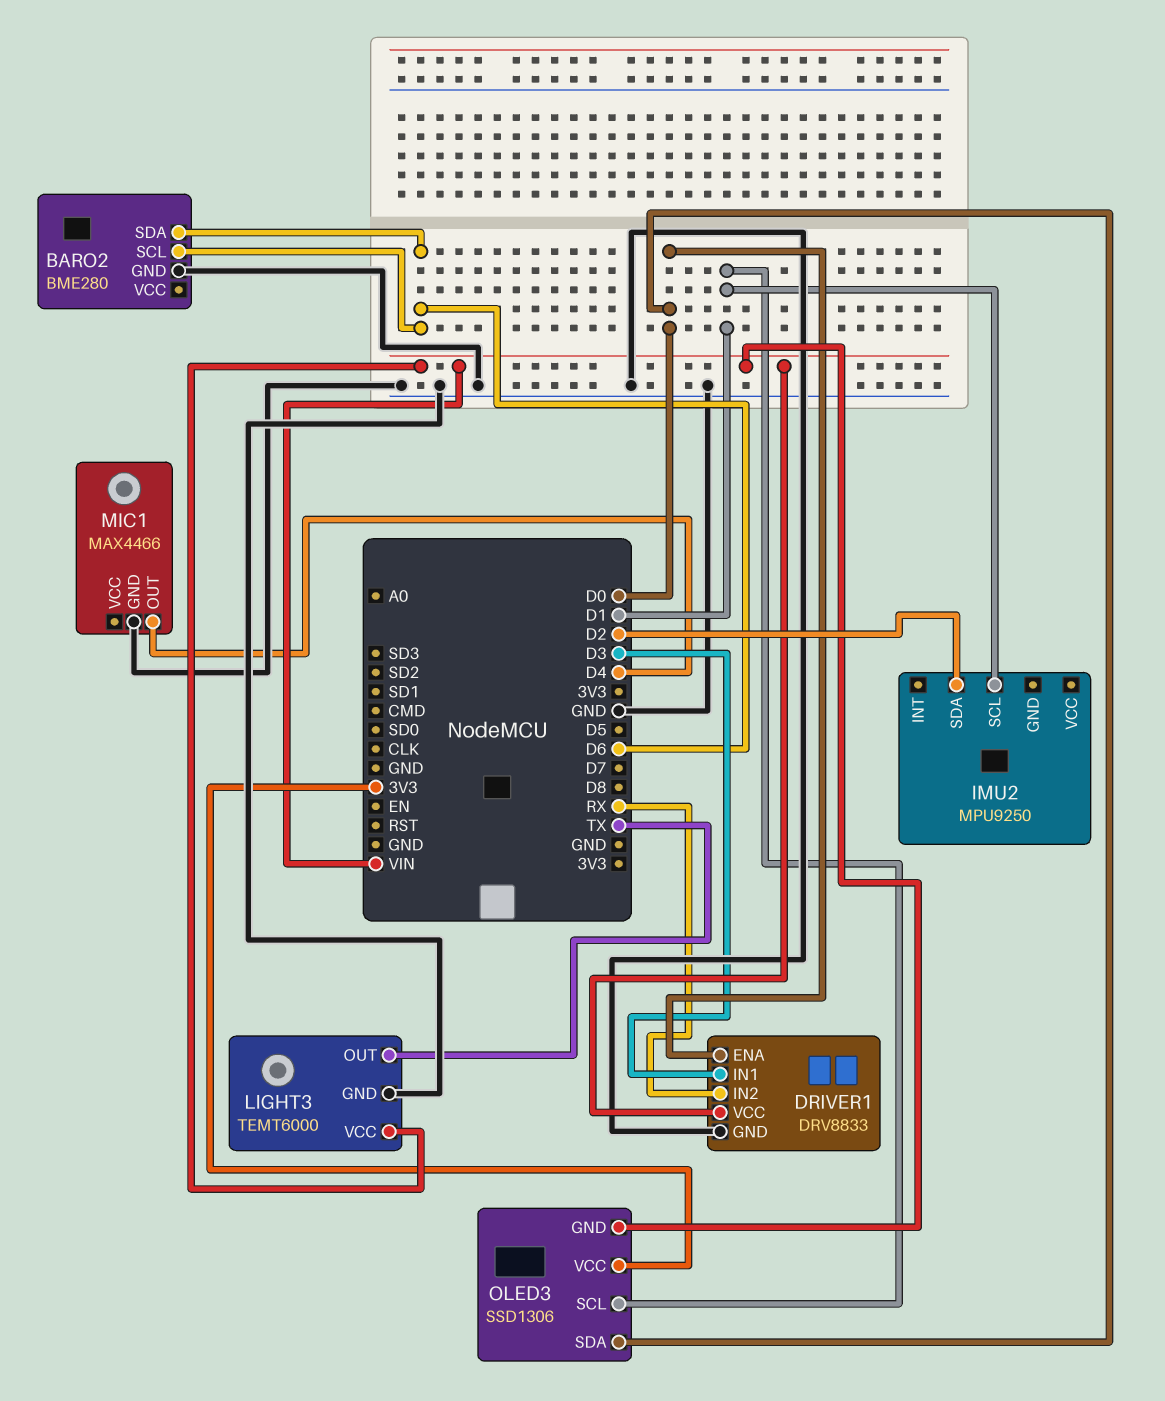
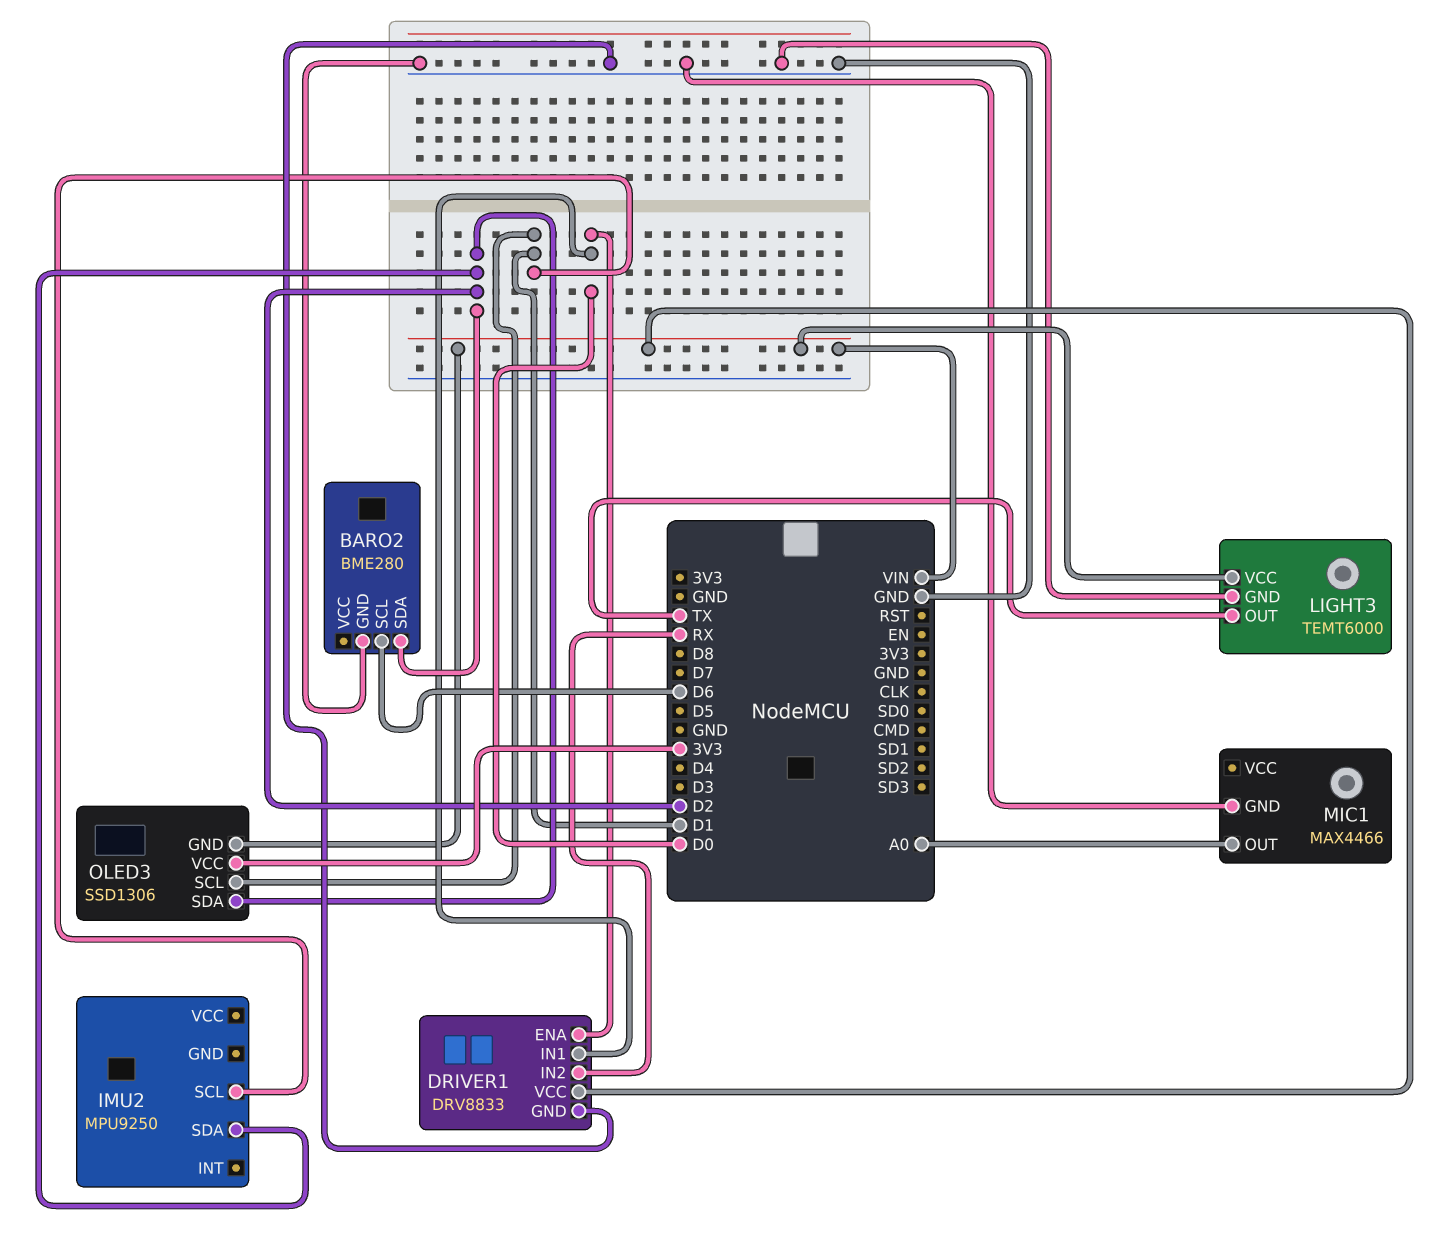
BARO2 pin SDA: D6 -> D2
DRIVER1 pin IN1: D3 -> D0
MIC1 pin OUT: D4 -> A0
OLED3 pin SDA: D0 -> D2

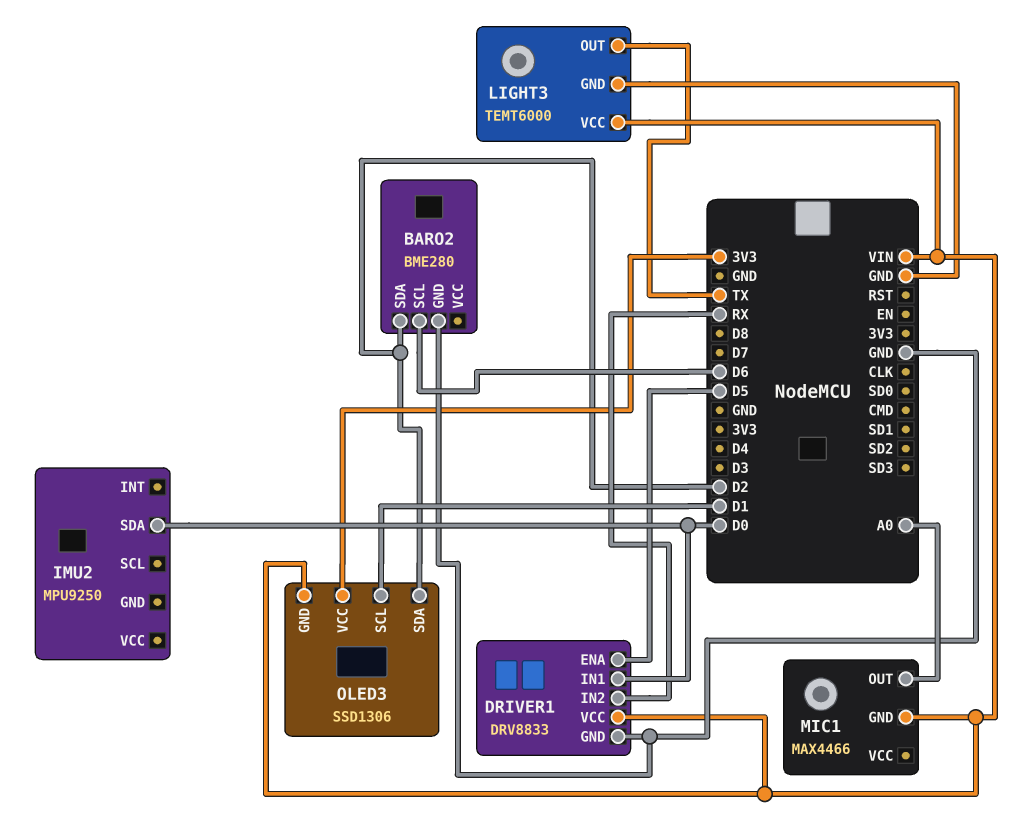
DRIVER1 pin ENA: D0 -> D5
IMU2 pin SCL: D1 -> none
IMU2 pin SDA: D2 -> D0
MIC1 pin GND: GND -> VIN

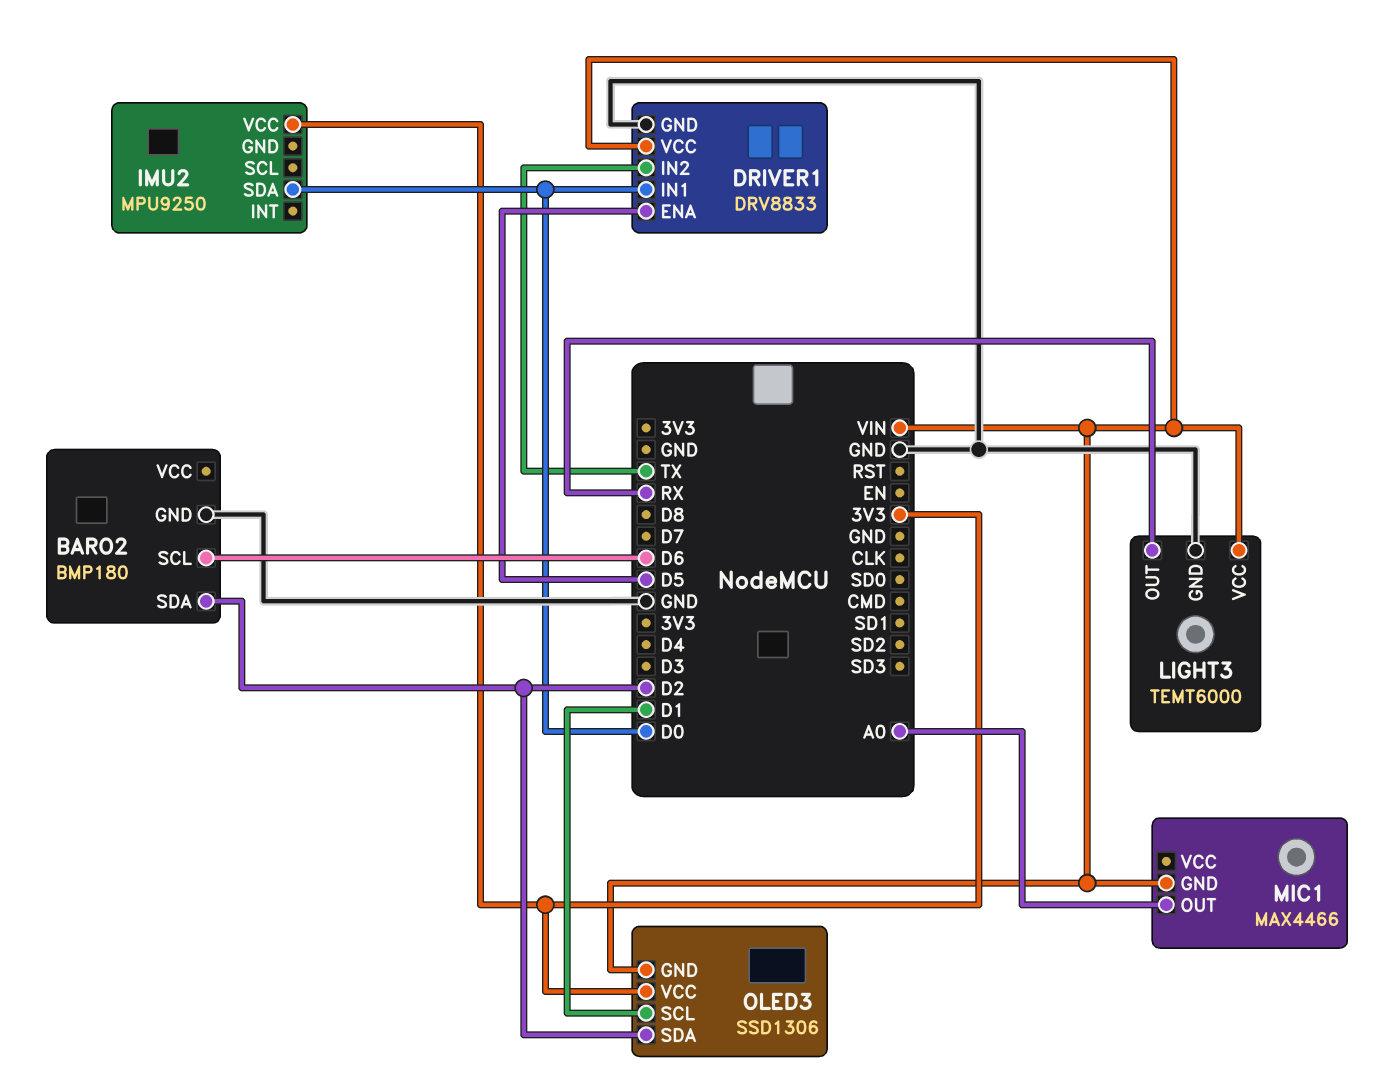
BARO2: BME280 -> BMP180
DRIVER1 pin IN2: RX -> TX
IMU2 pin VCC: none -> 3V3
LIGHT3 pin OUT: TX -> RX

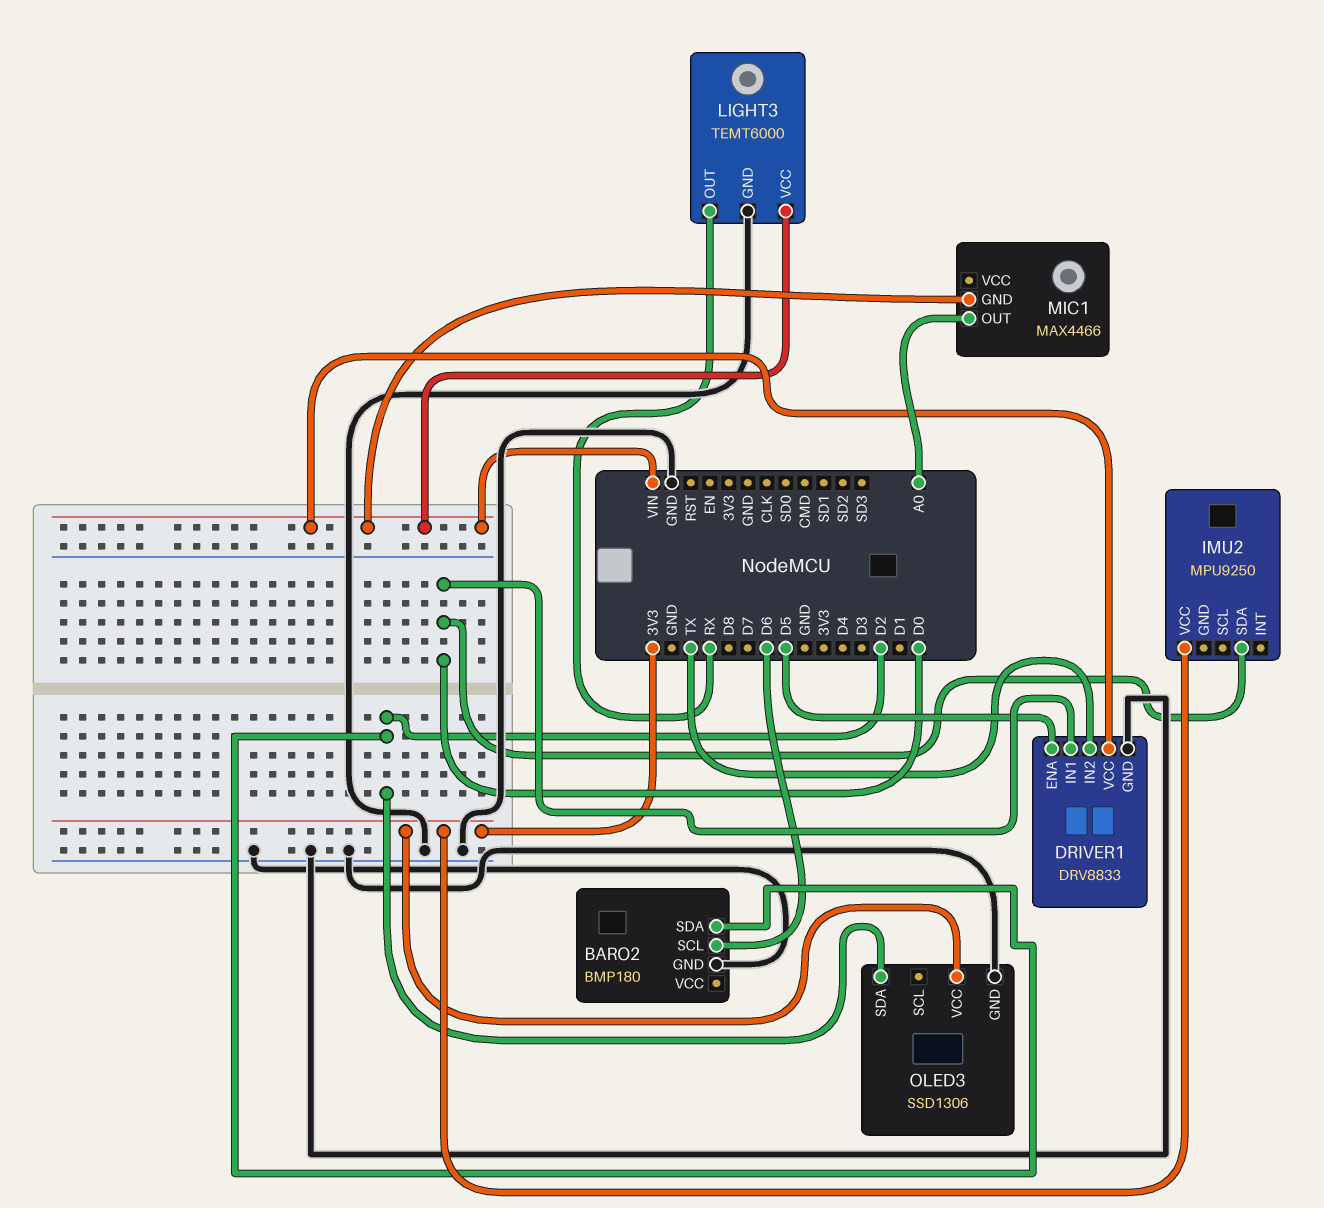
OLED3 pin GND: VIN -> GND
OLED3 pin SCL: D1 -> none

